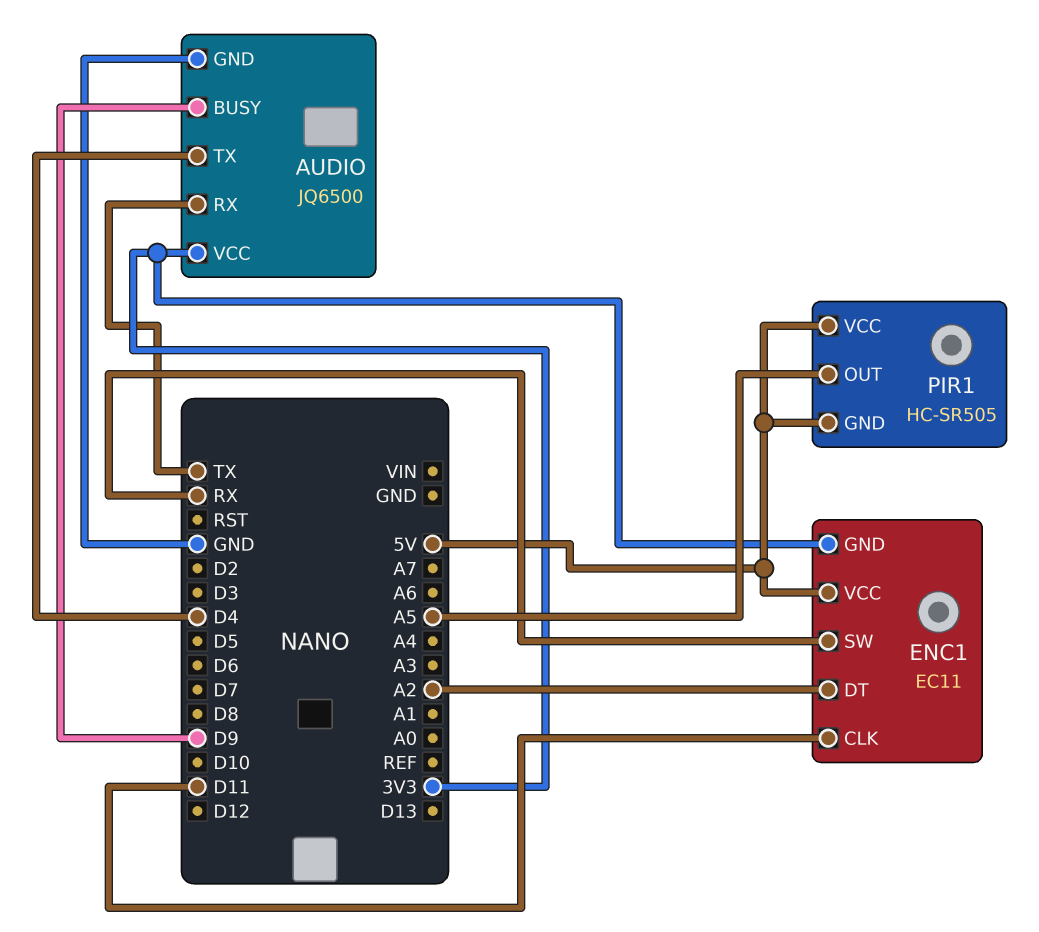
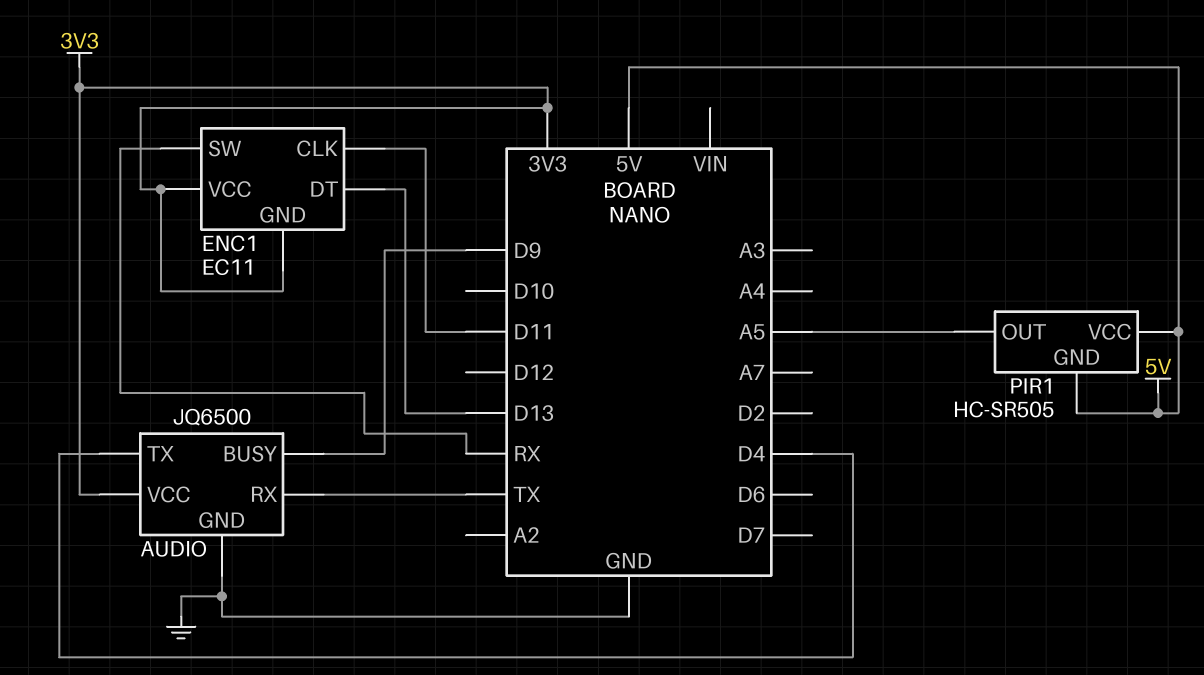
ENC1 pin DT: A2 -> D13
ENC1 pin VCC: 5V -> 3V3

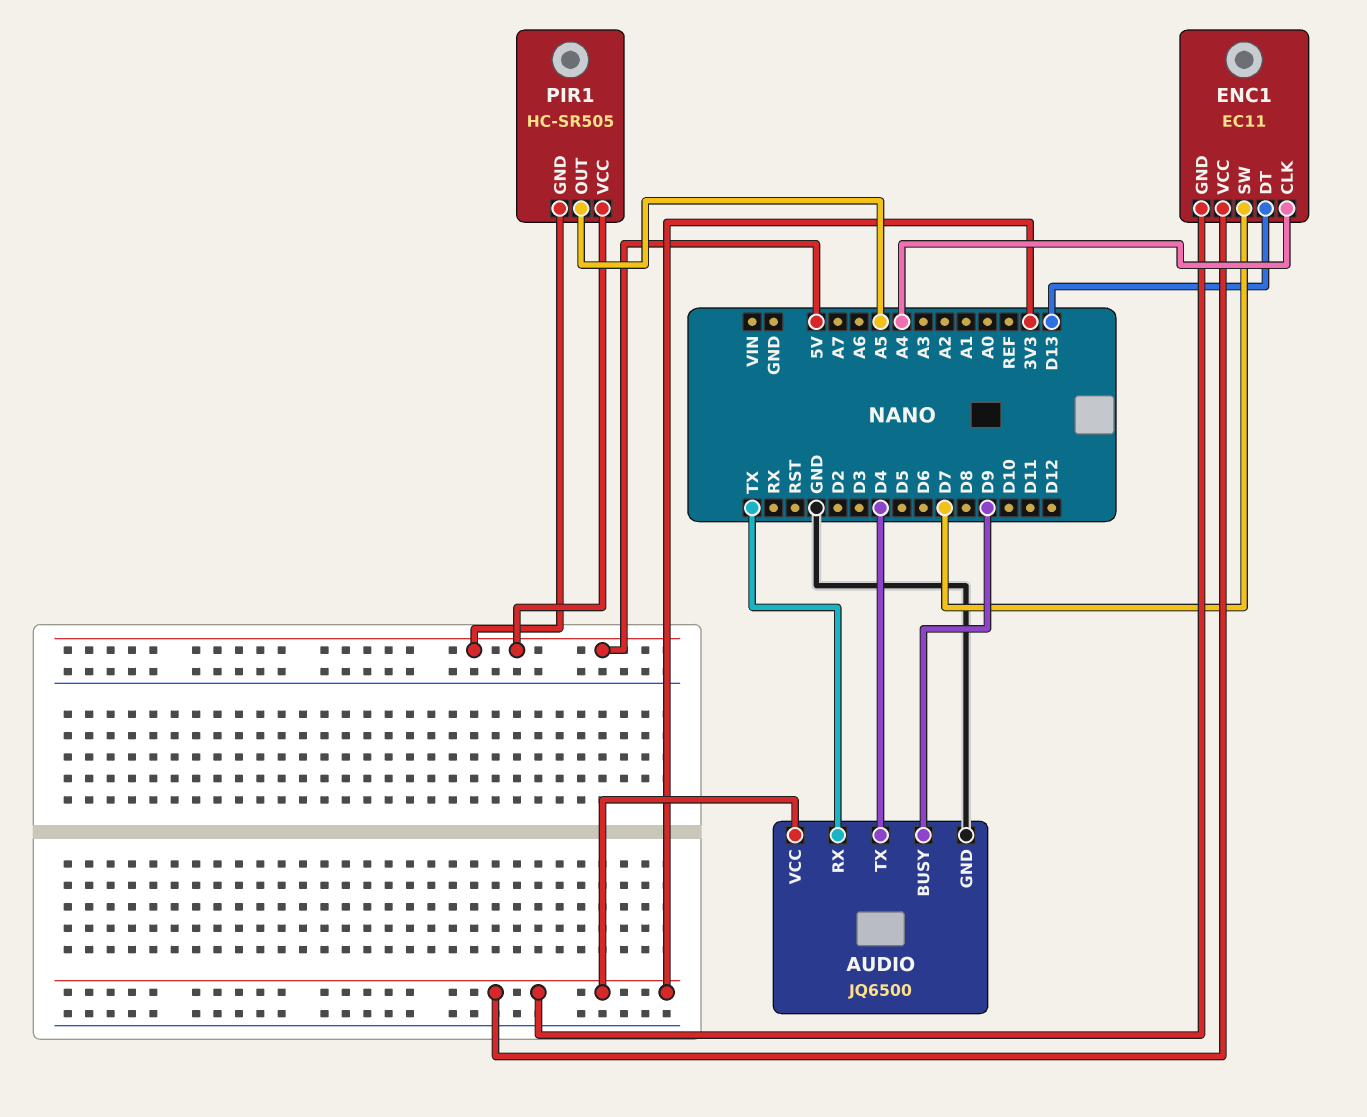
ENC1 pin CLK: D11 -> A4
ENC1 pin SW: RX -> D7

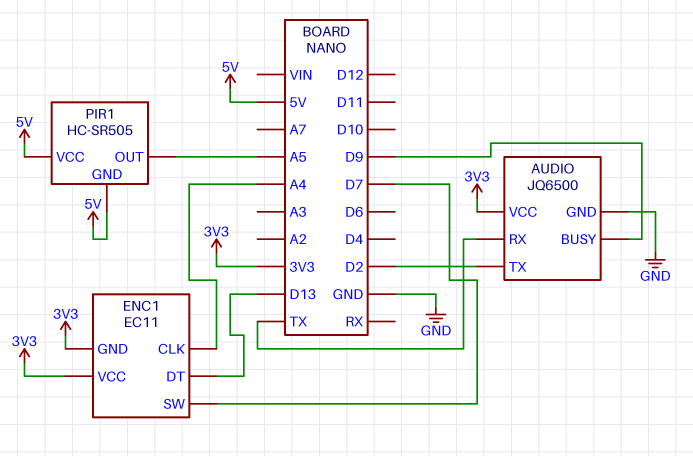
AUDIO pin TX: D4 -> D2

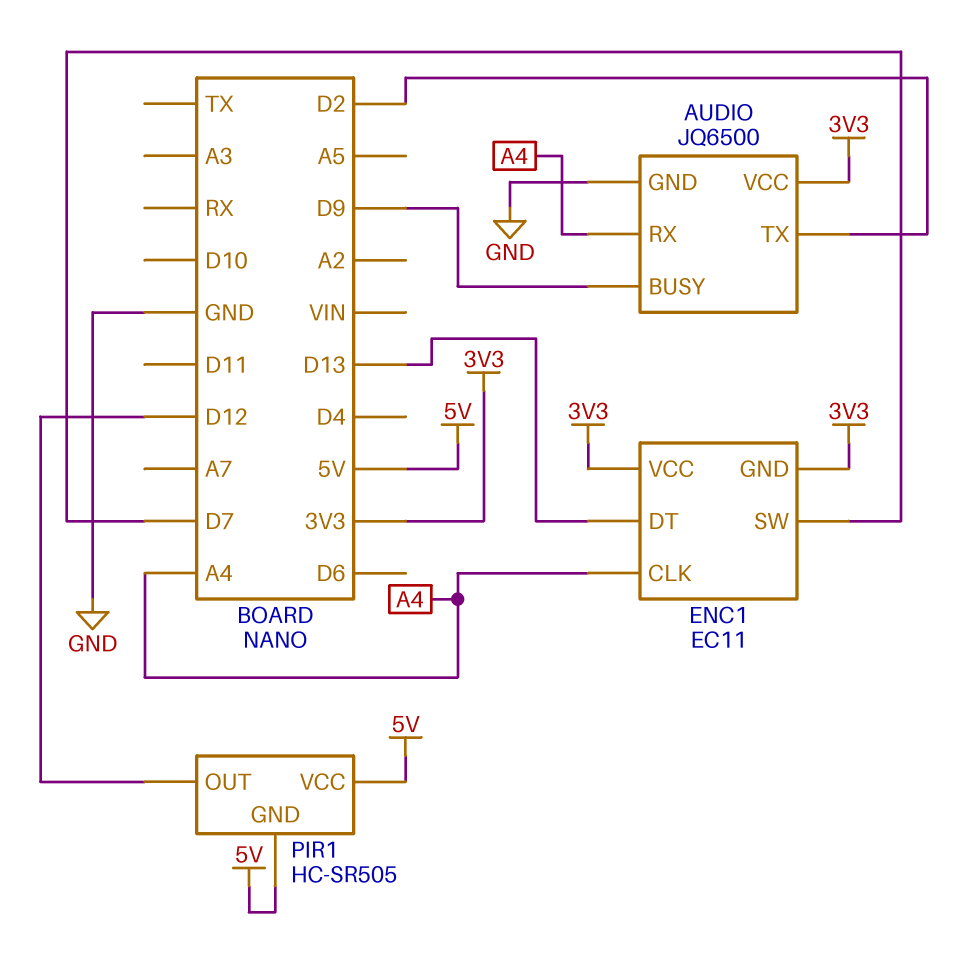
AUDIO pin RX: TX -> A4
PIR1 pin OUT: A5 -> D12

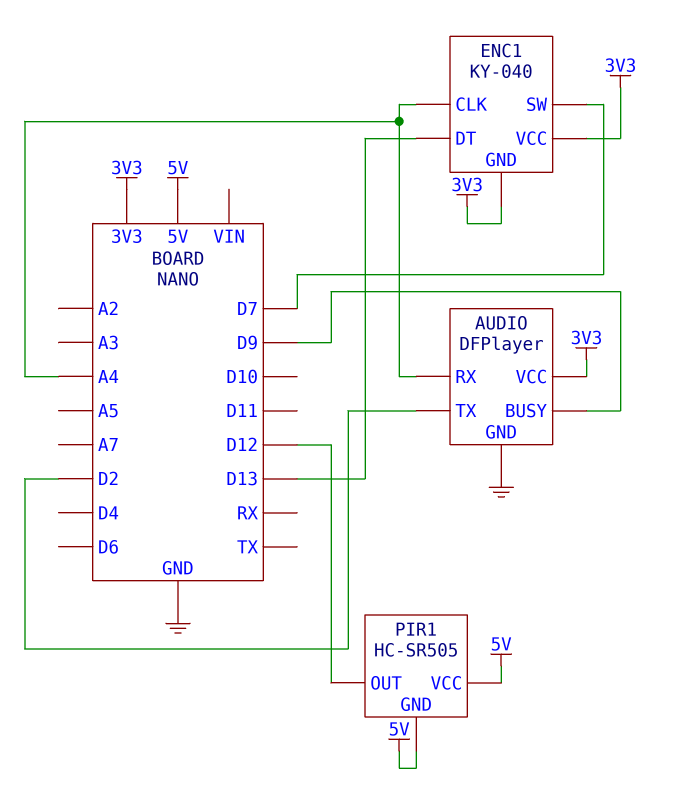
AUDIO: JQ6500 -> DFPlayer
ENC1: EC11 -> KY-040

